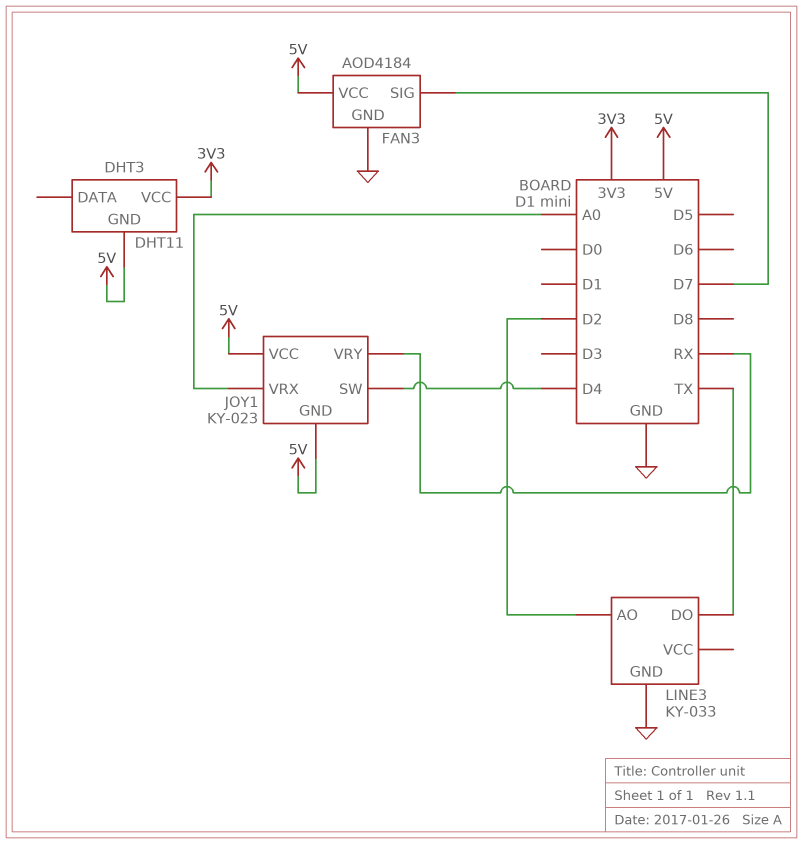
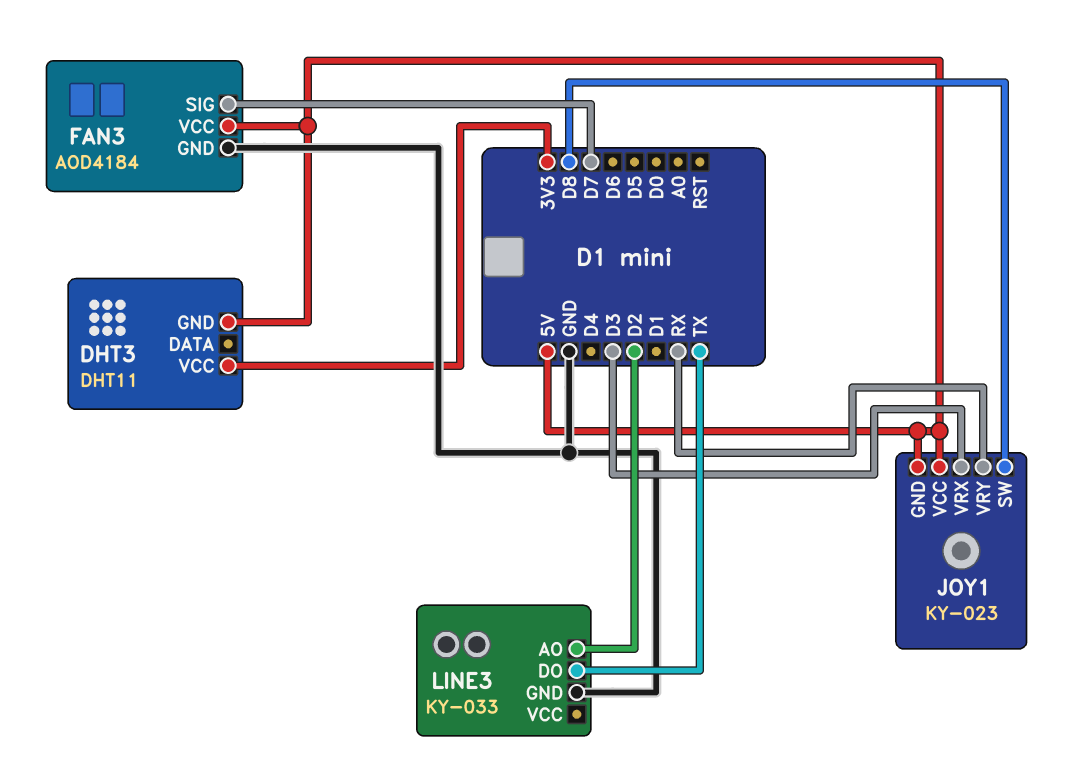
JOY1 pin SW: D4 -> D8
JOY1 pin VRX: A0 -> D3

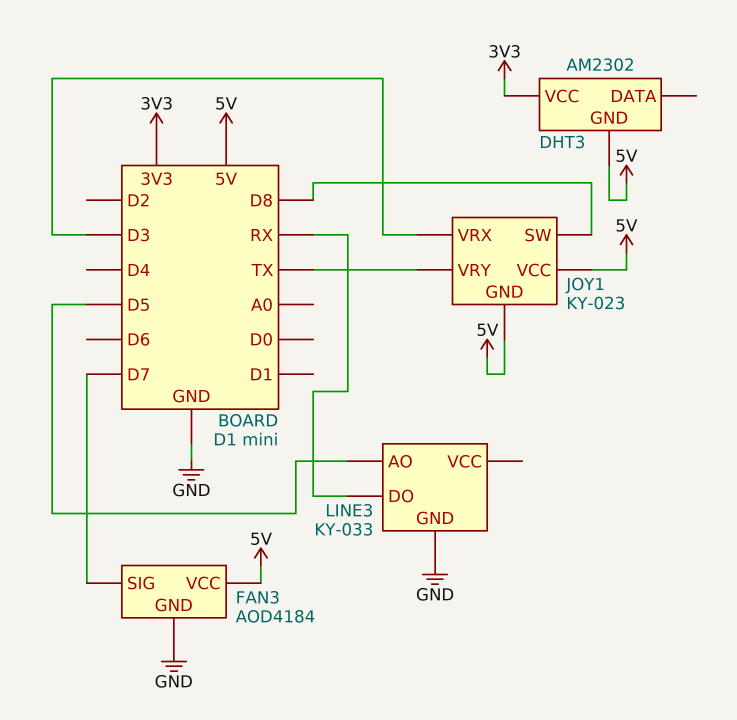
DHT3: DHT11 -> AM2302
JOY1 pin VRY: RX -> TX
LINE3 pin AO: D2 -> D5
LINE3 pin DO: TX -> RX

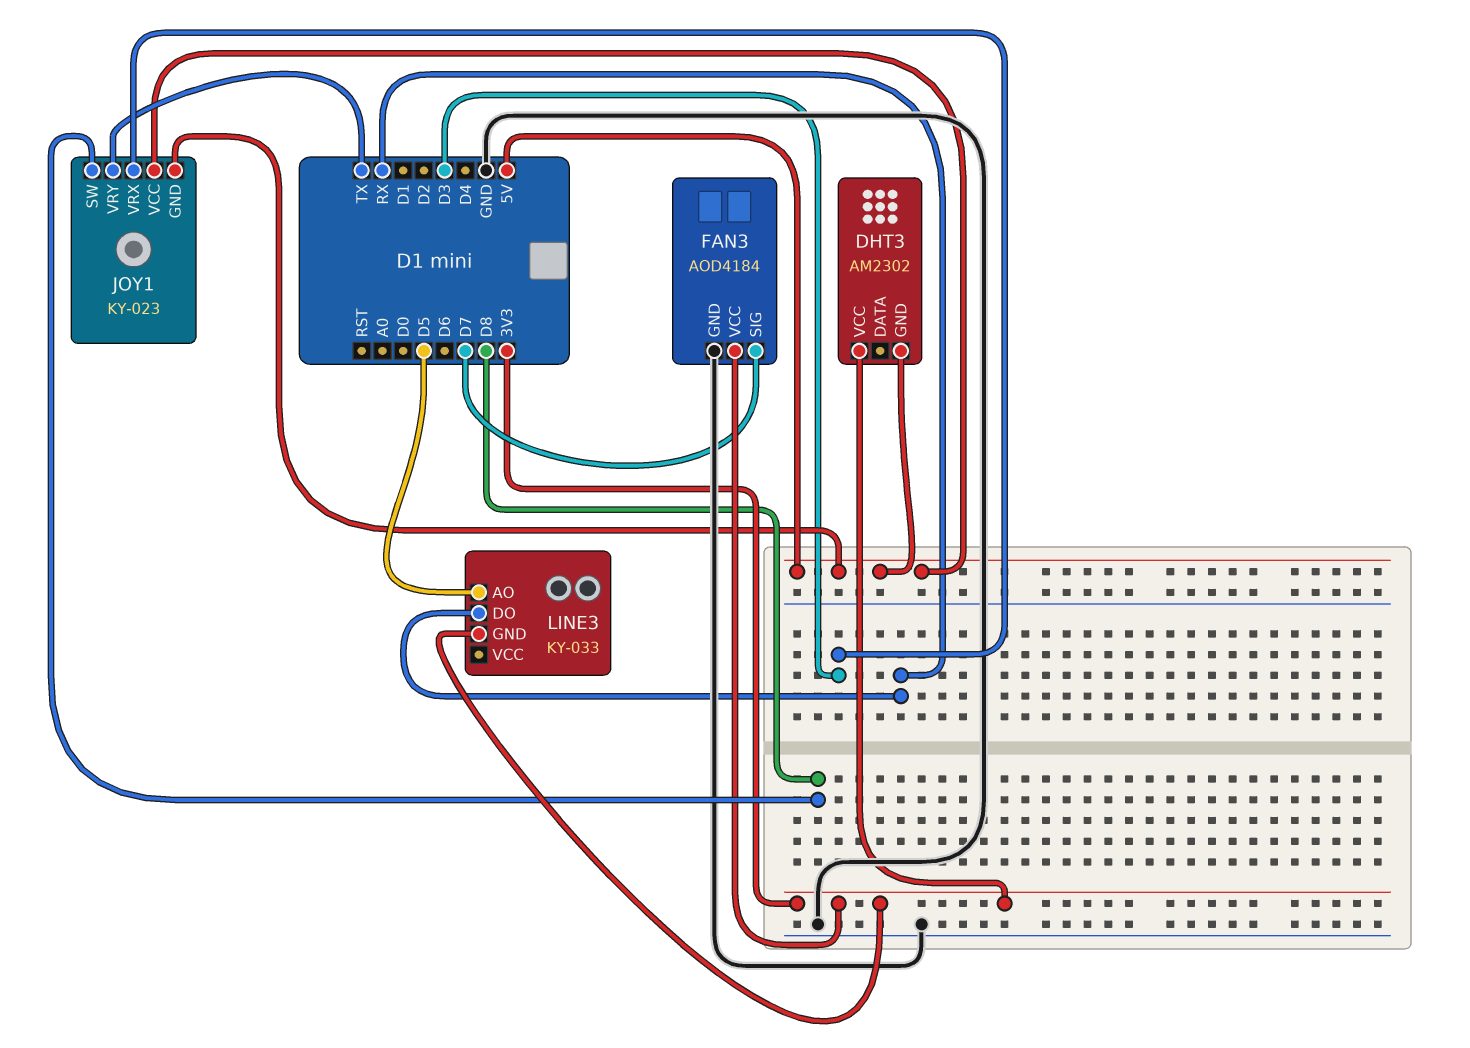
FAN3 pin VCC: 5V -> 3V3
LINE3 pin GND: GND -> 3V3

